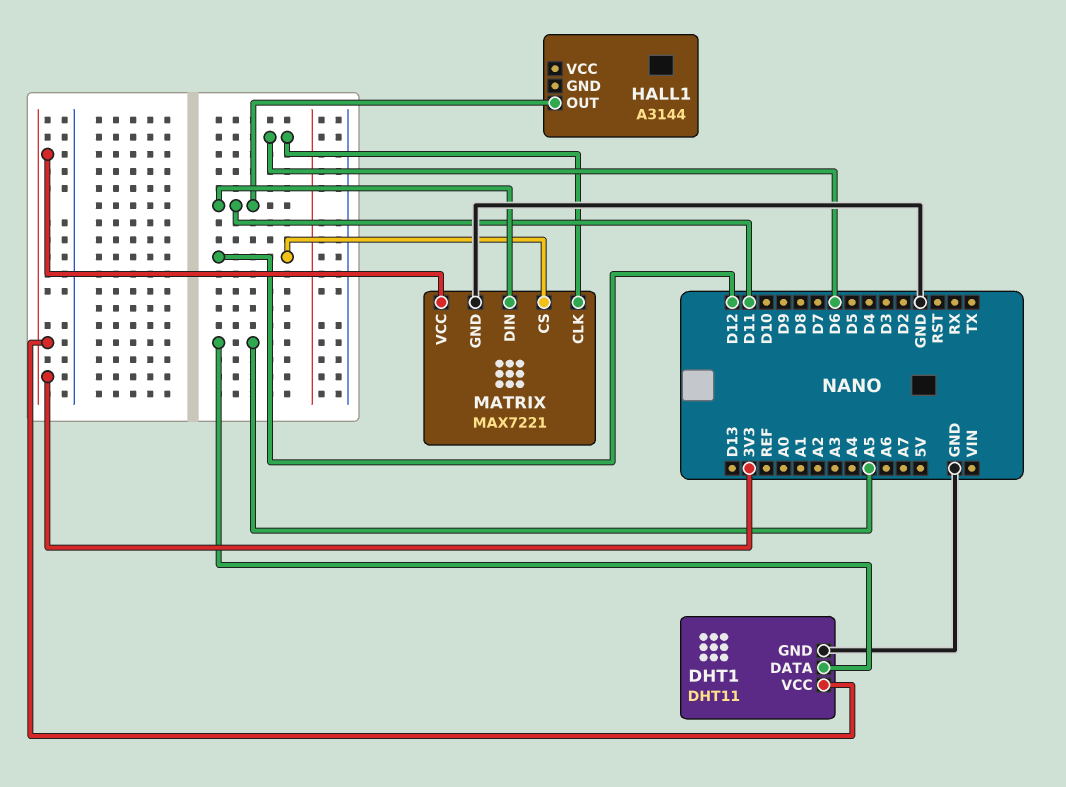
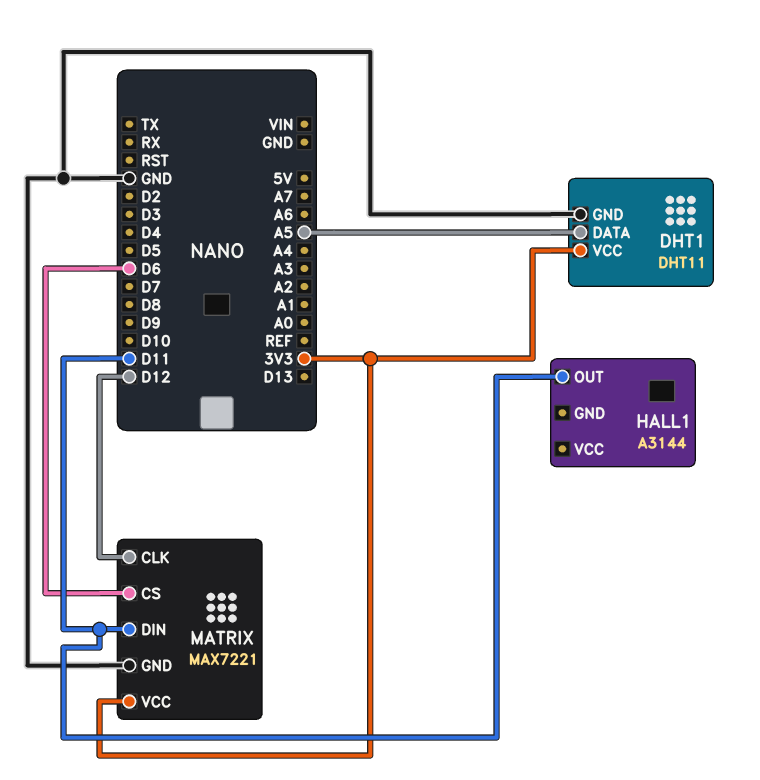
MATRIX pin CLK: D6 -> D12
MATRIX pin CS: D12 -> D6

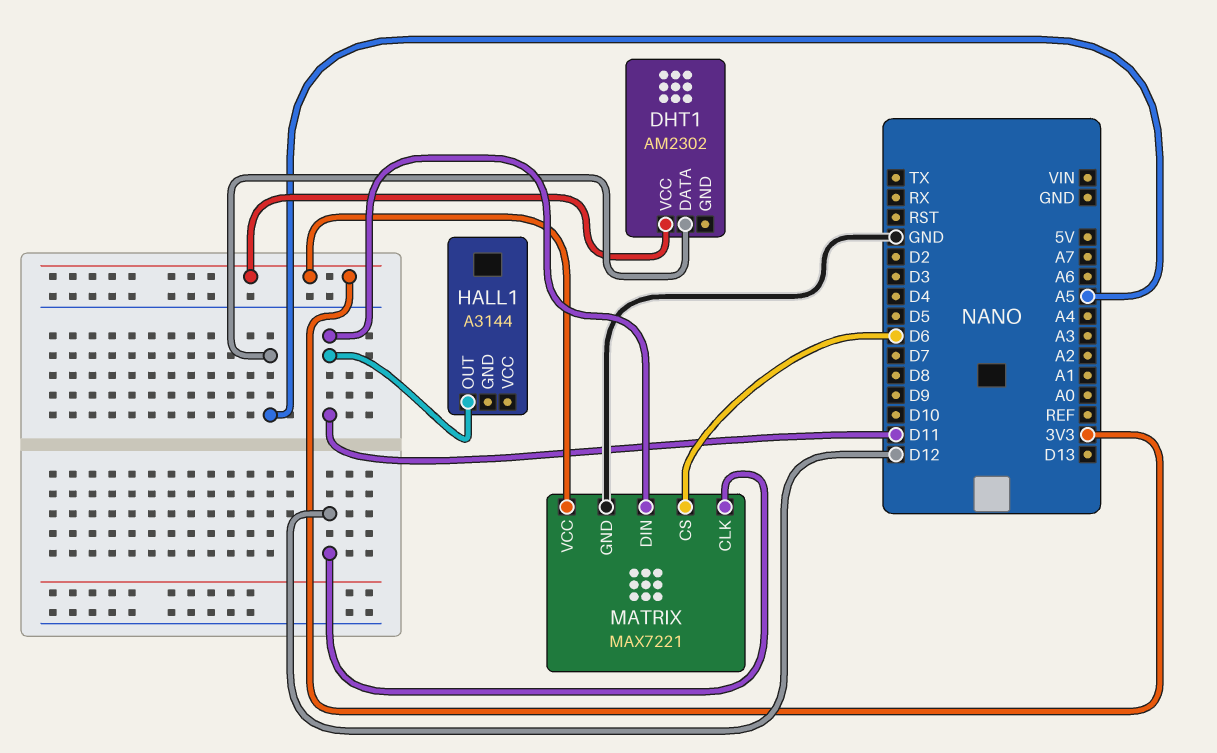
DHT1: DHT11 -> AM2302
DHT1 pin GND: GND -> none

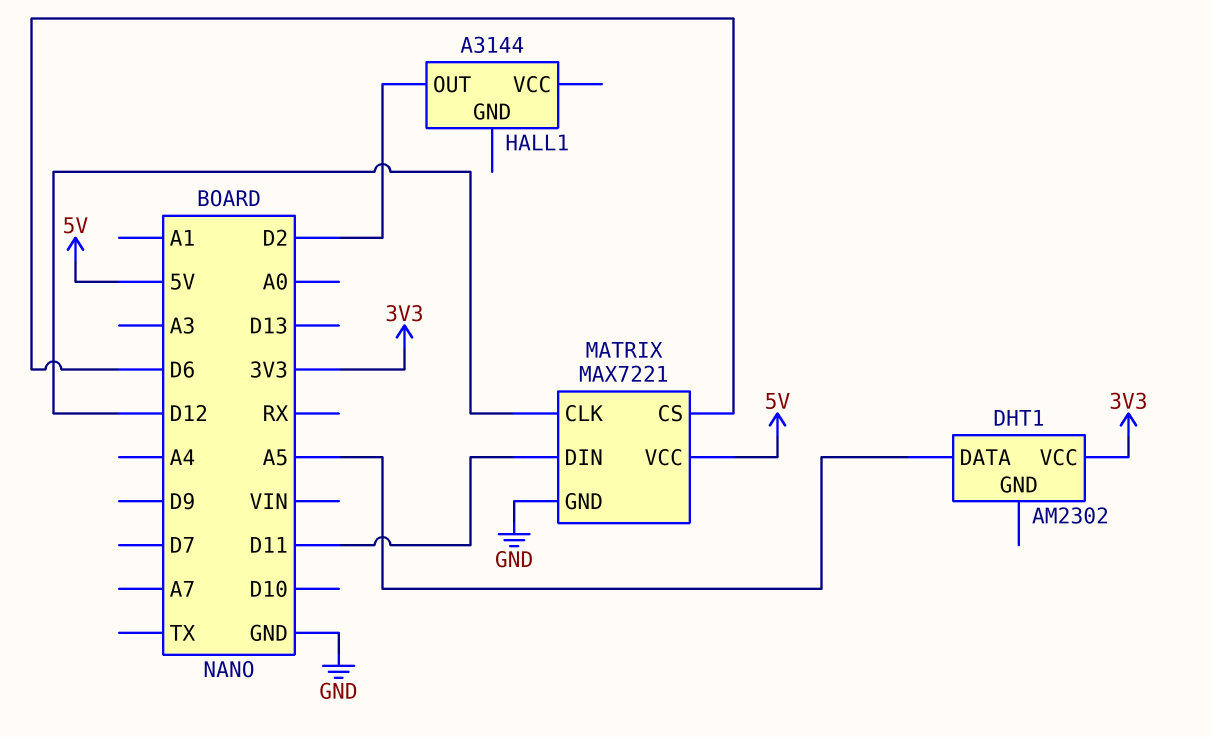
HALL1 pin OUT: D11 -> D2
MATRIX pin VCC: 3V3 -> 5V

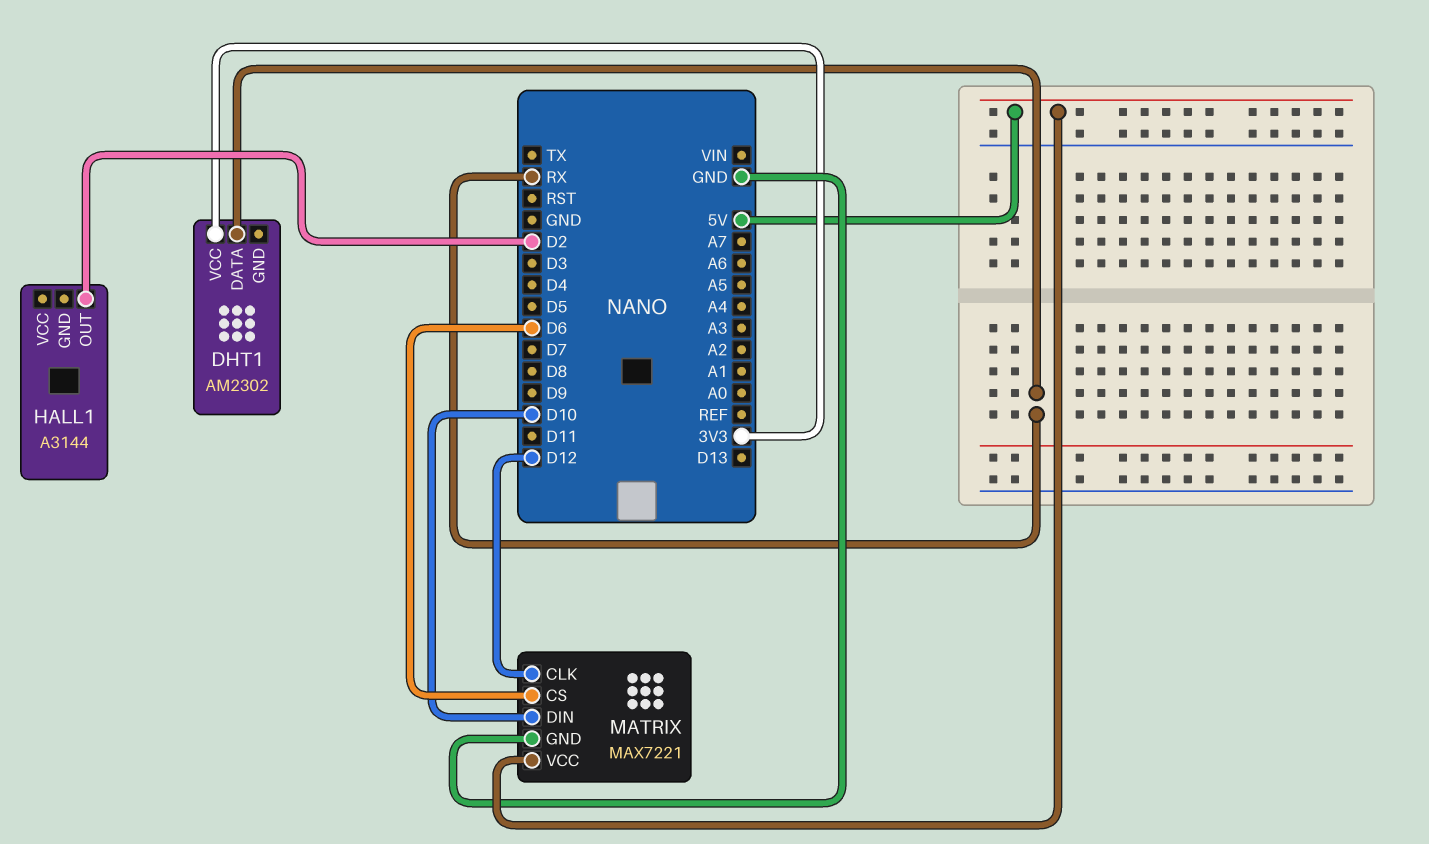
DHT1 pin DATA: A5 -> RX
MATRIX pin DIN: D11 -> D10

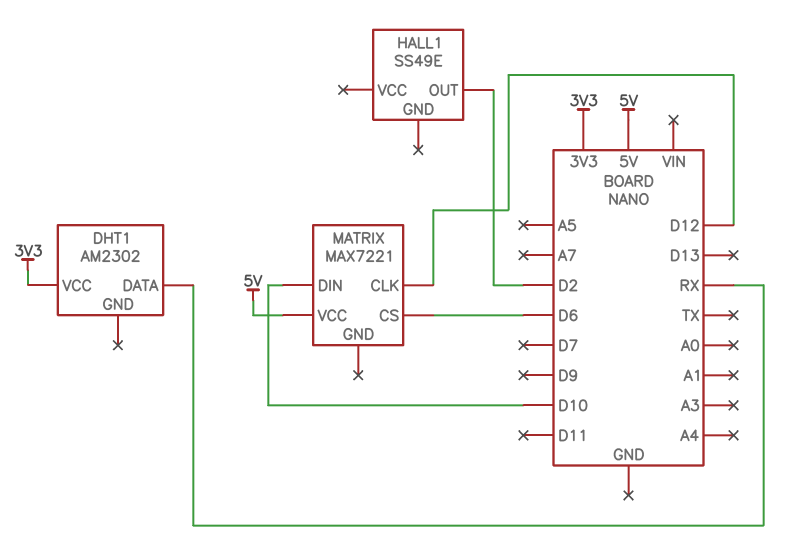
HALL1: A3144 -> SS49E
MATRIX pin GND: GND -> none

